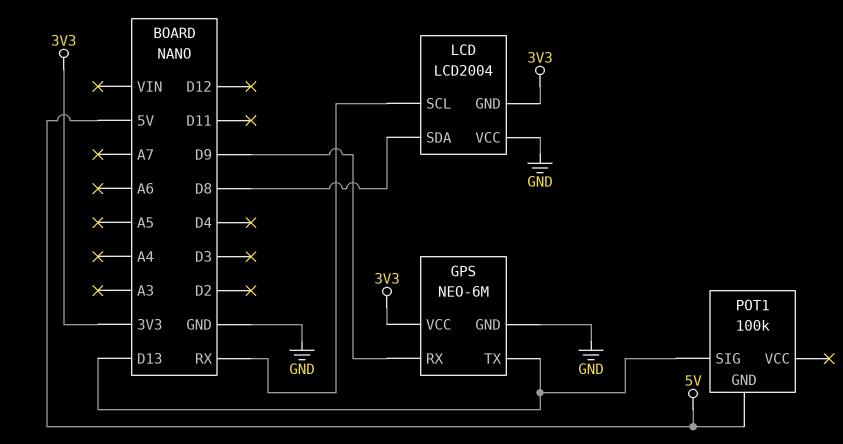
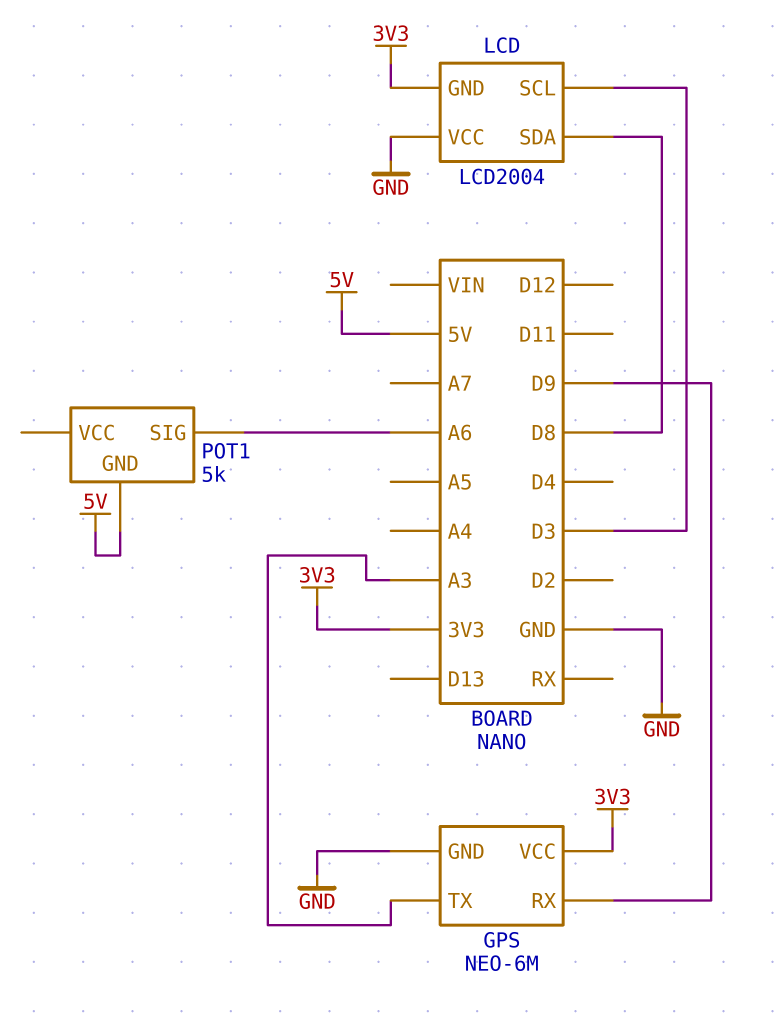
GPS pin TX: D13 -> A3
LCD pin SCL: RX -> D3
POT1: 100k -> 5k
POT1 pin SIG: D13 -> A6

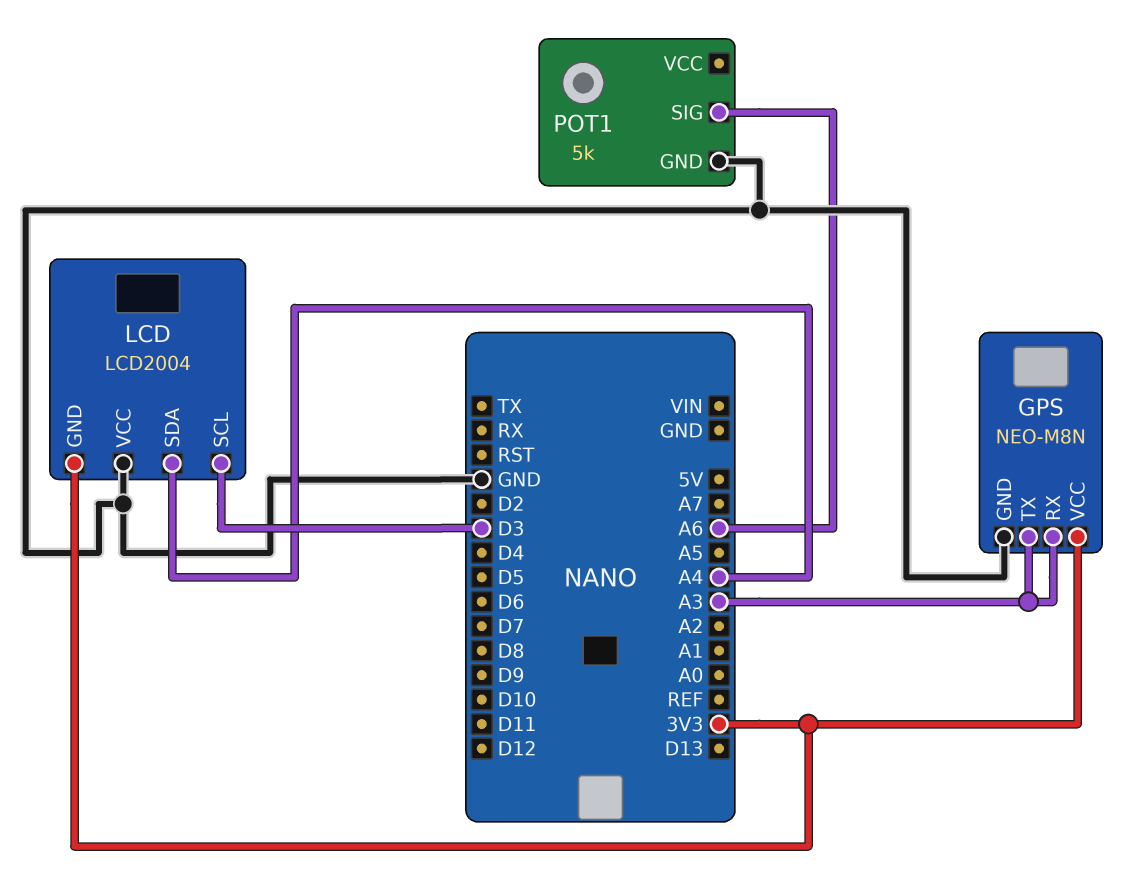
GPS: NEO-6M -> NEO-M8N
GPS pin RX: D9 -> A3
LCD pin SDA: D8 -> A4
POT1 pin GND: 5V -> GND

